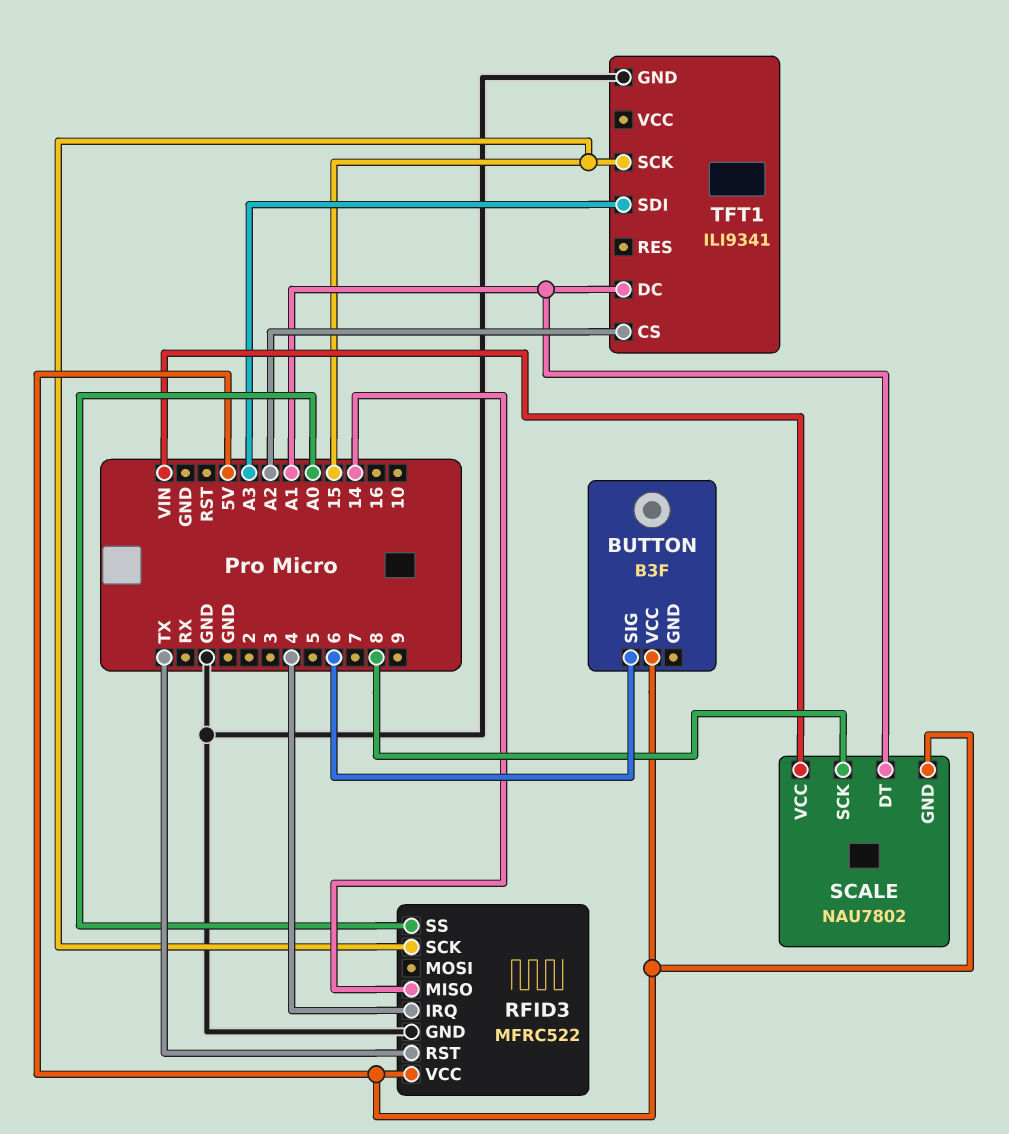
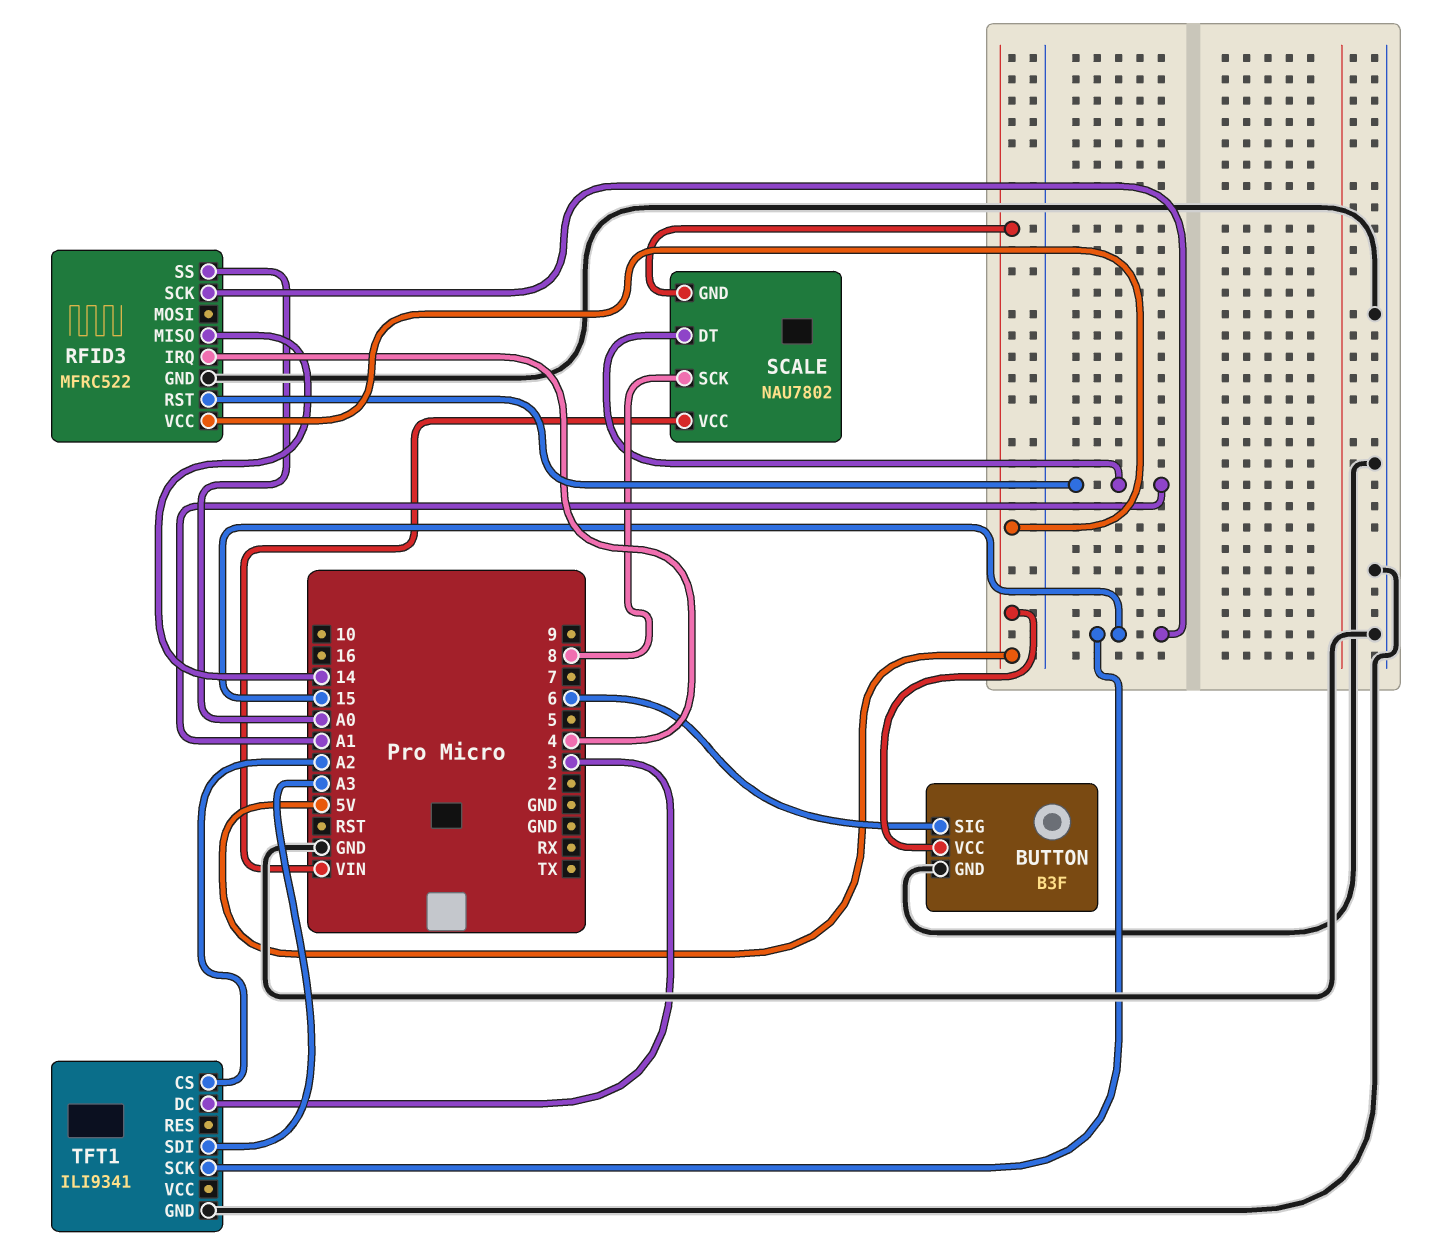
BUTTON pin GND: none -> GND
RFID3 pin RST: TX -> A1
TFT1 pin DC: A1 -> 3

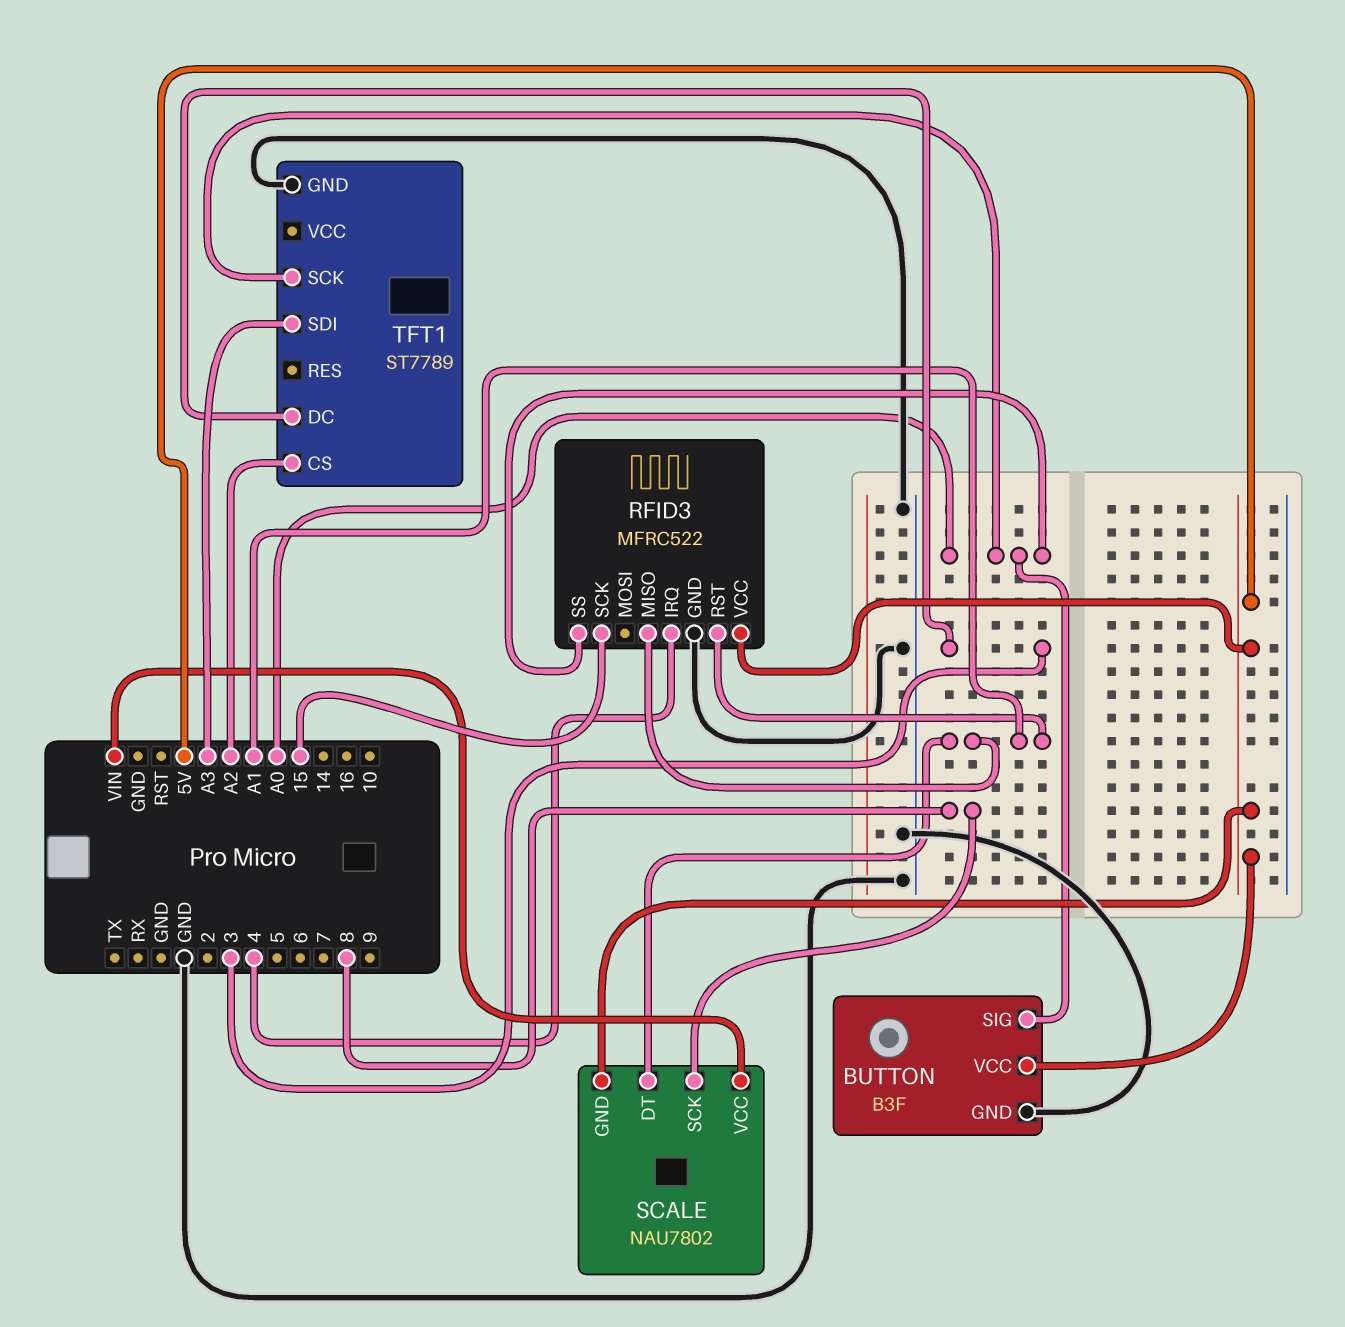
BUTTON pin SIG: 6 -> A0
RFID3 pin MISO: 14 -> A1
TFT1: ILI9341 -> ST7789
TFT1 pin SCK: 15 -> A0

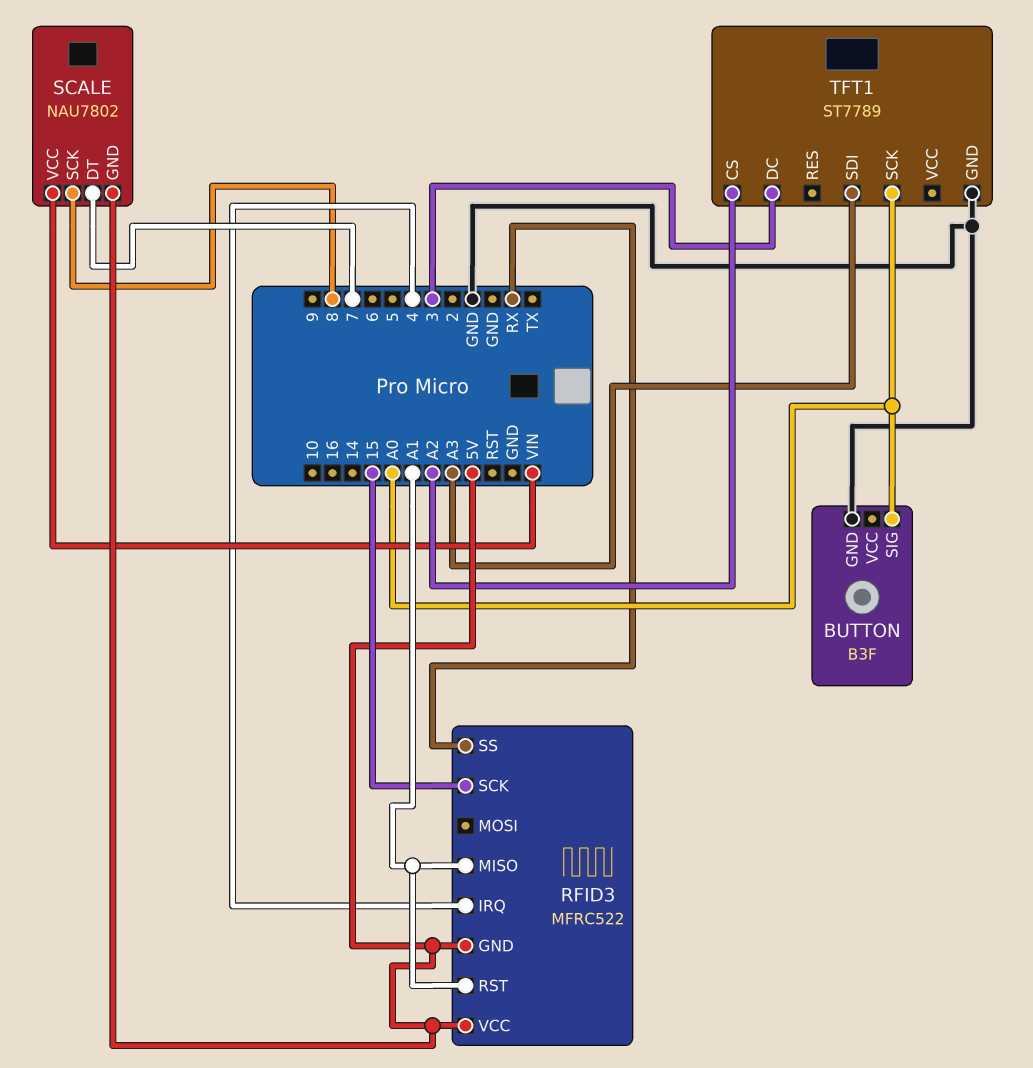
BUTTON pin VCC: 5V -> none
RFID3 pin GND: GND -> 5V
RFID3 pin SS: A0 -> RX
SCALE pin DT: A1 -> 7

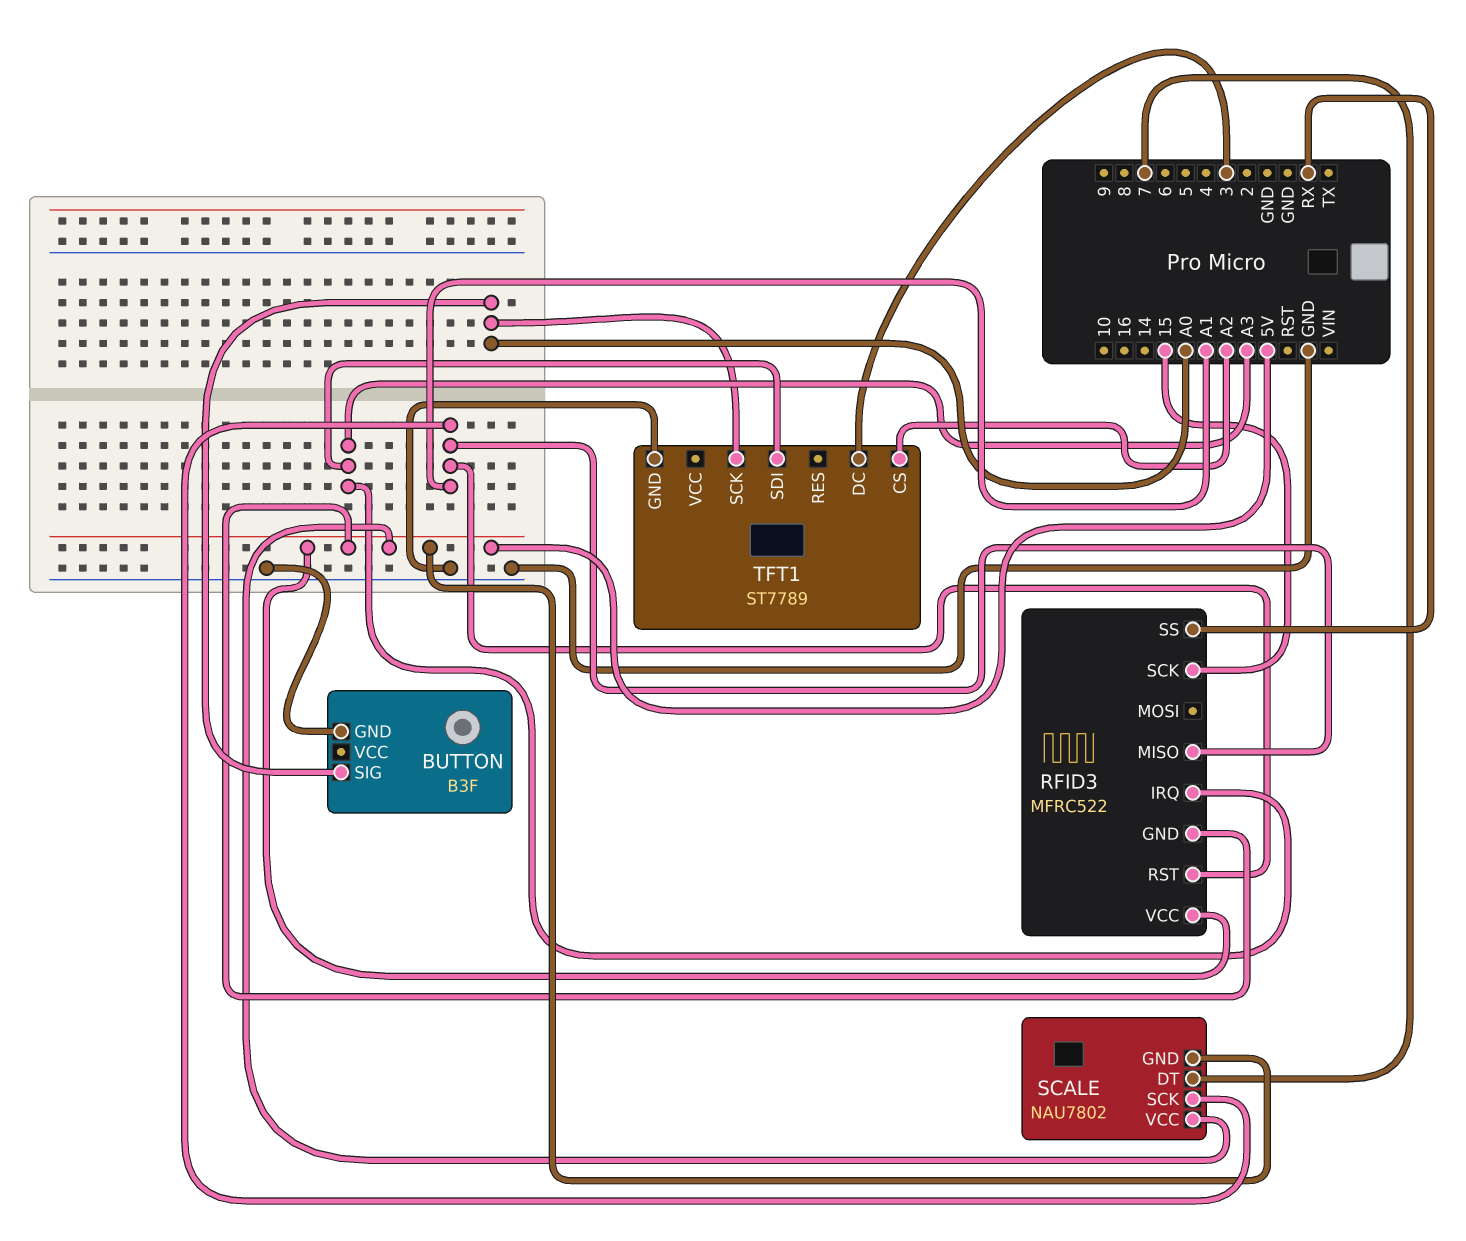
RFID3 pin IRQ: 4 -> A3
SCALE pin SCK: 8 -> A1
SCALE pin VCC: VIN -> 5V

